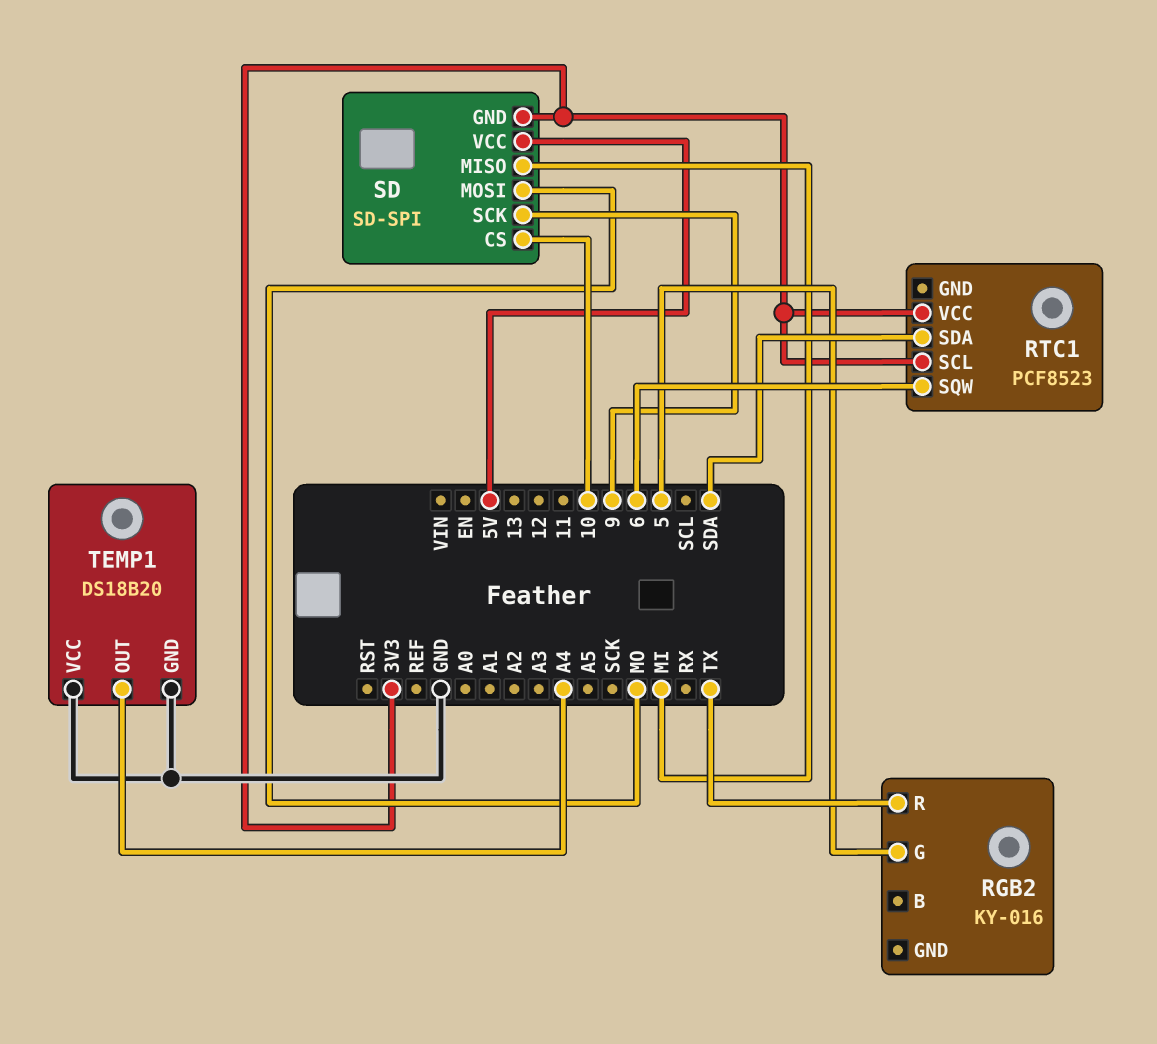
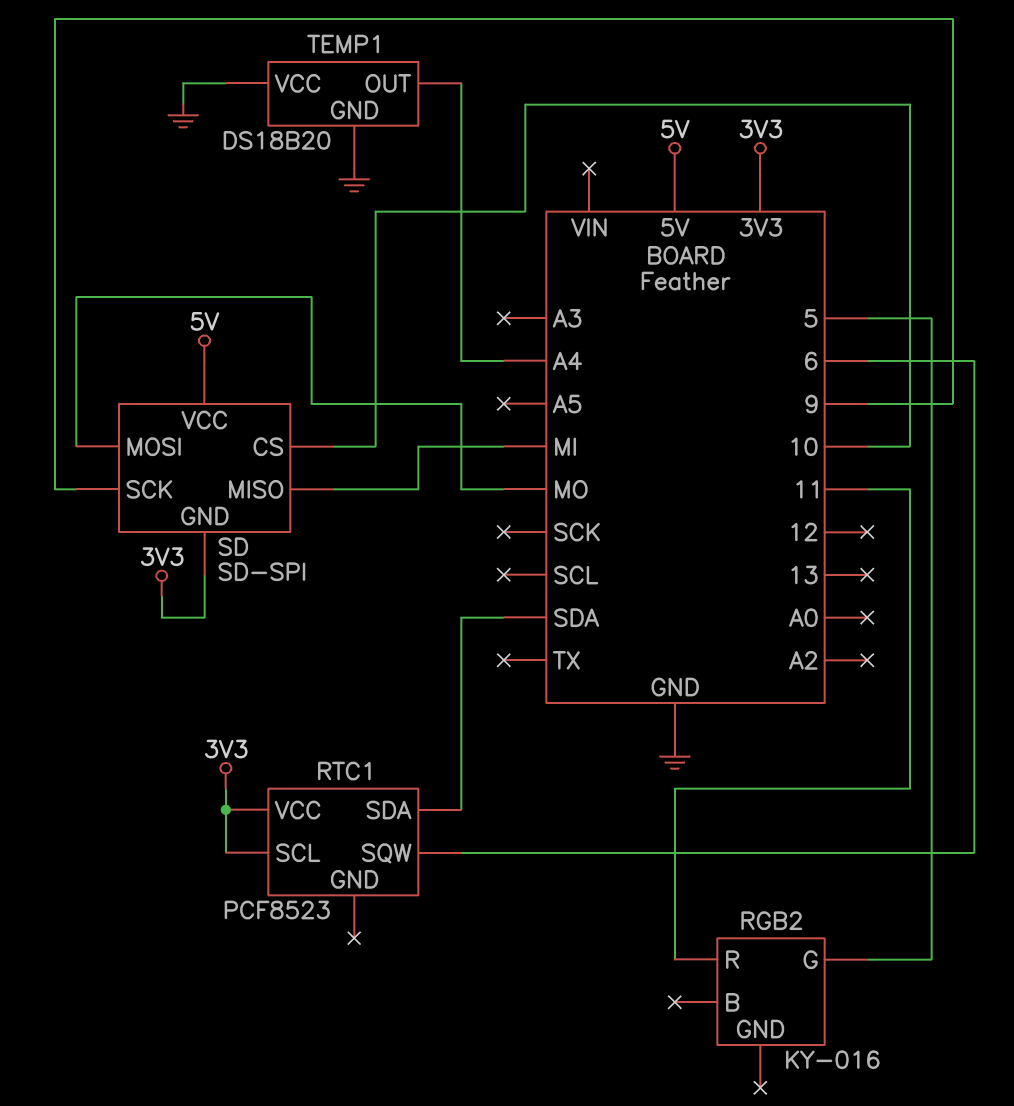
RGB2 pin R: TX -> 11

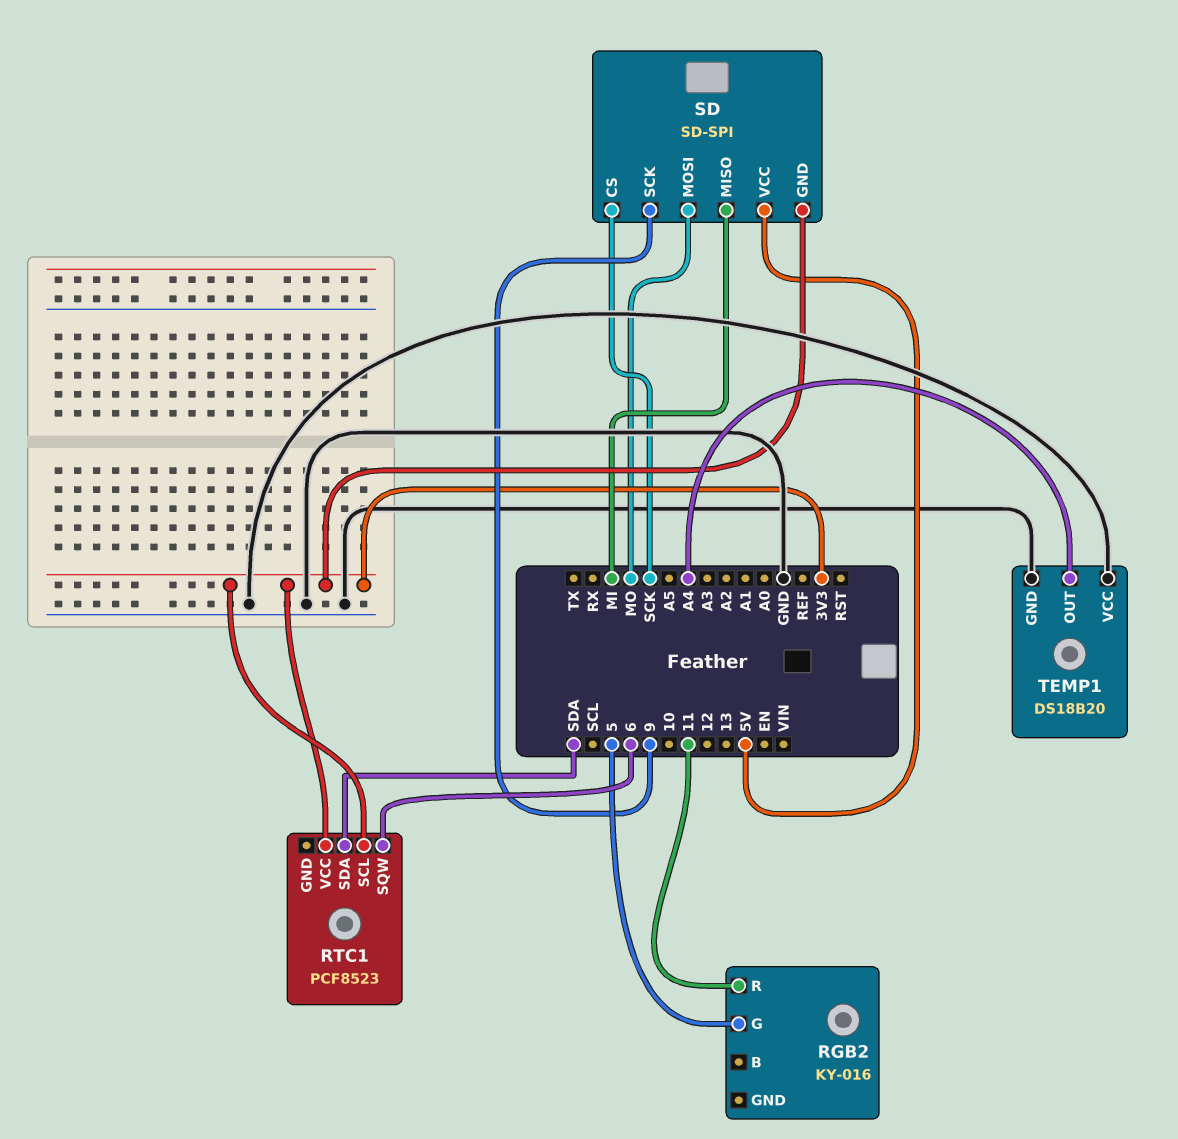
SD pin CS: 10 -> SCK

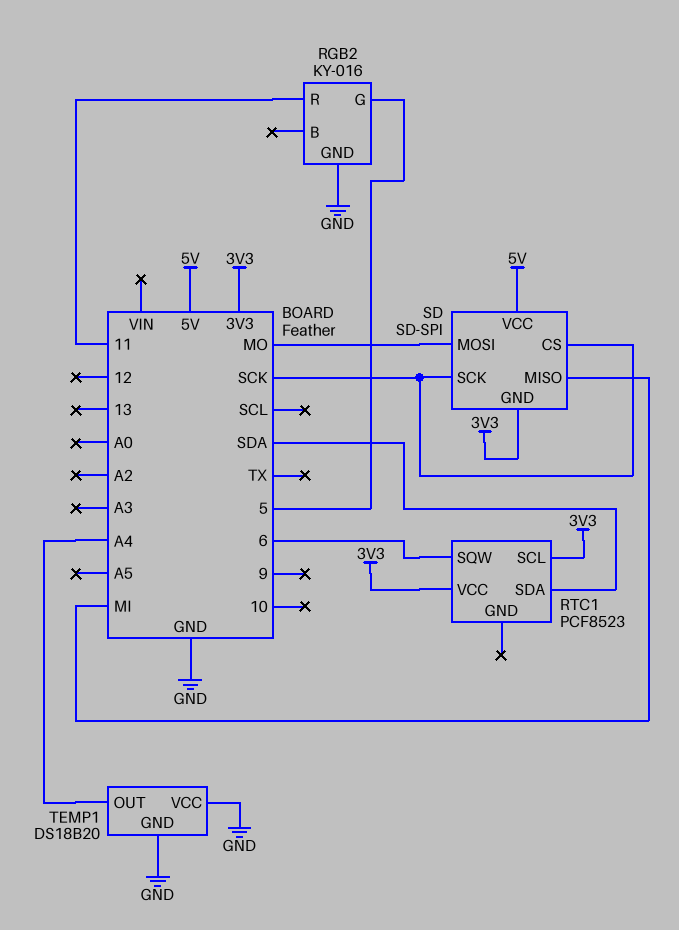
RGB2 pin GND: none -> GND
SD pin SCK: 9 -> SCK

